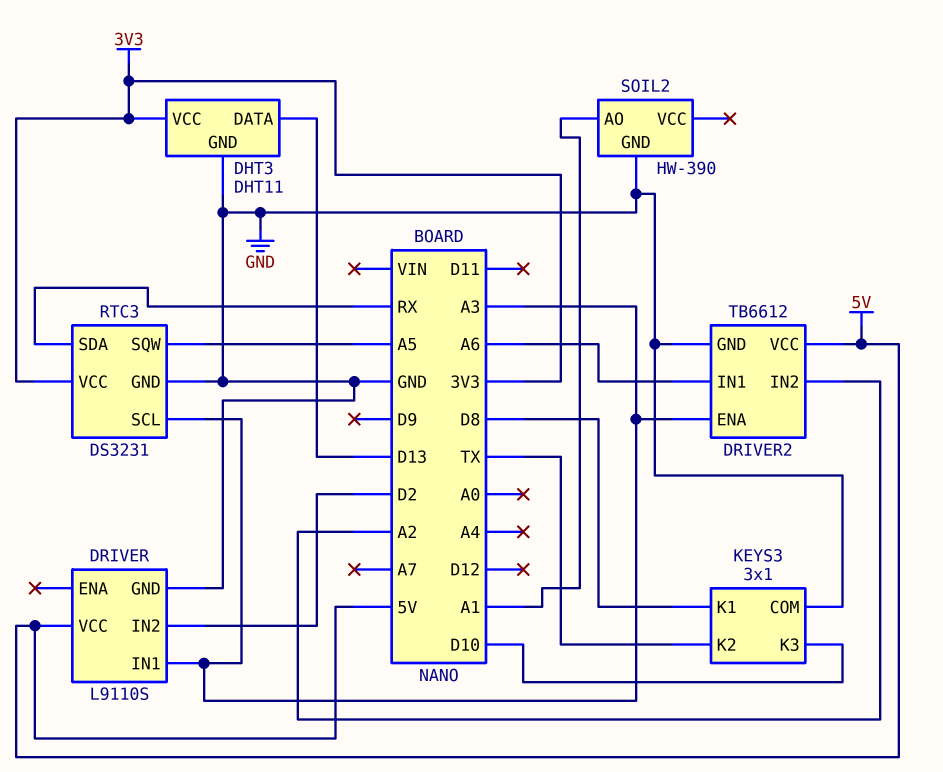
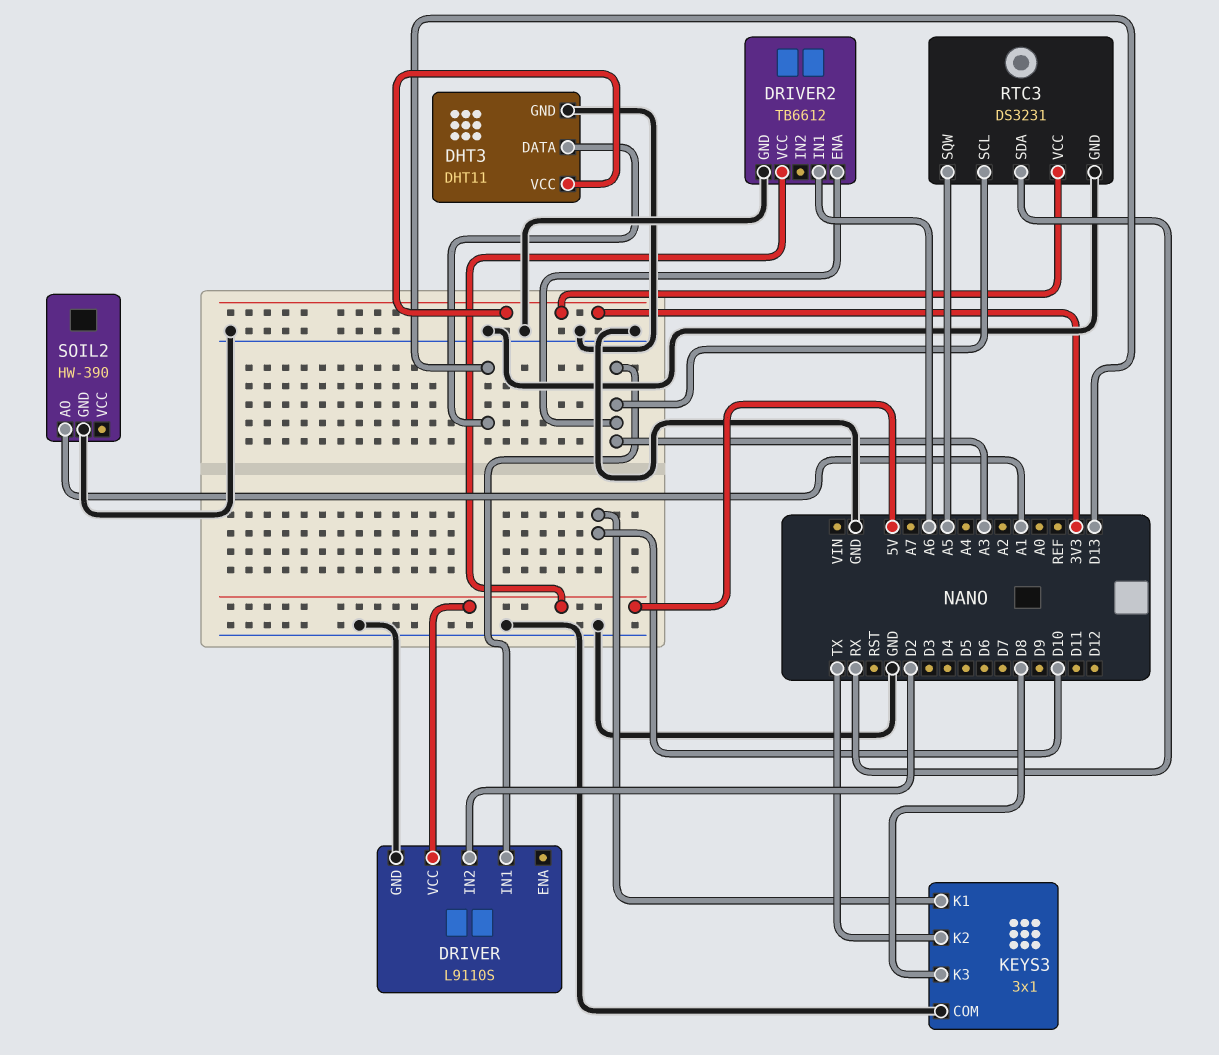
DRIVER2 pin IN2: A2 -> none
KEYS3 pin K1: D8 -> D10
KEYS3 pin K3: D10 -> D8

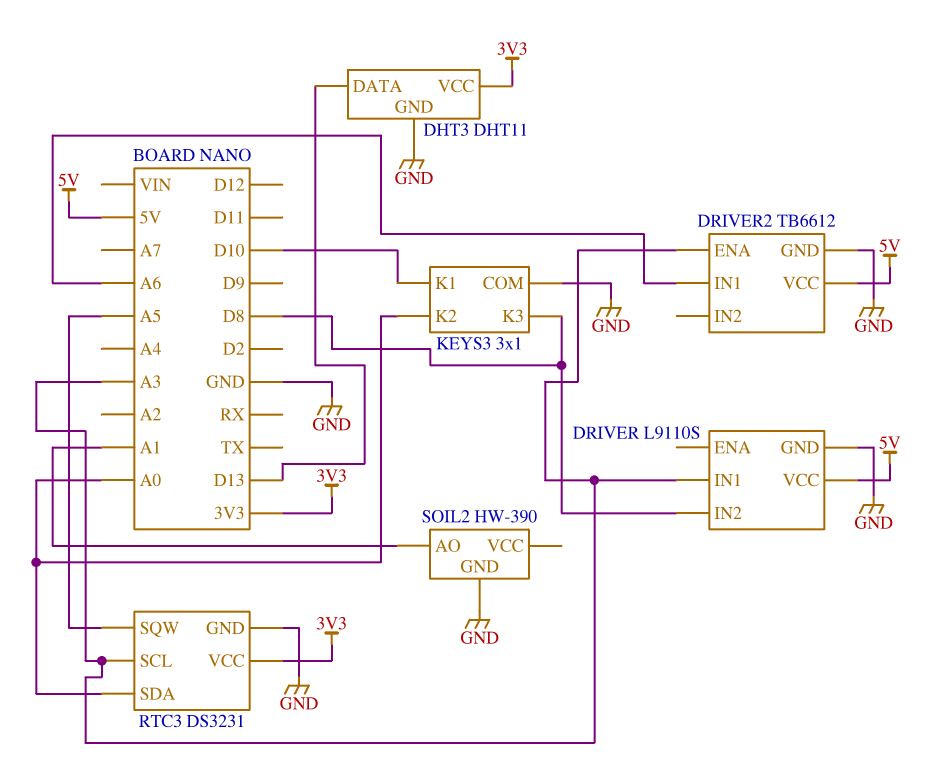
DRIVER pin IN2: D2 -> D8
KEYS3 pin K2: TX -> A0
RTC3 pin SDA: RX -> A0

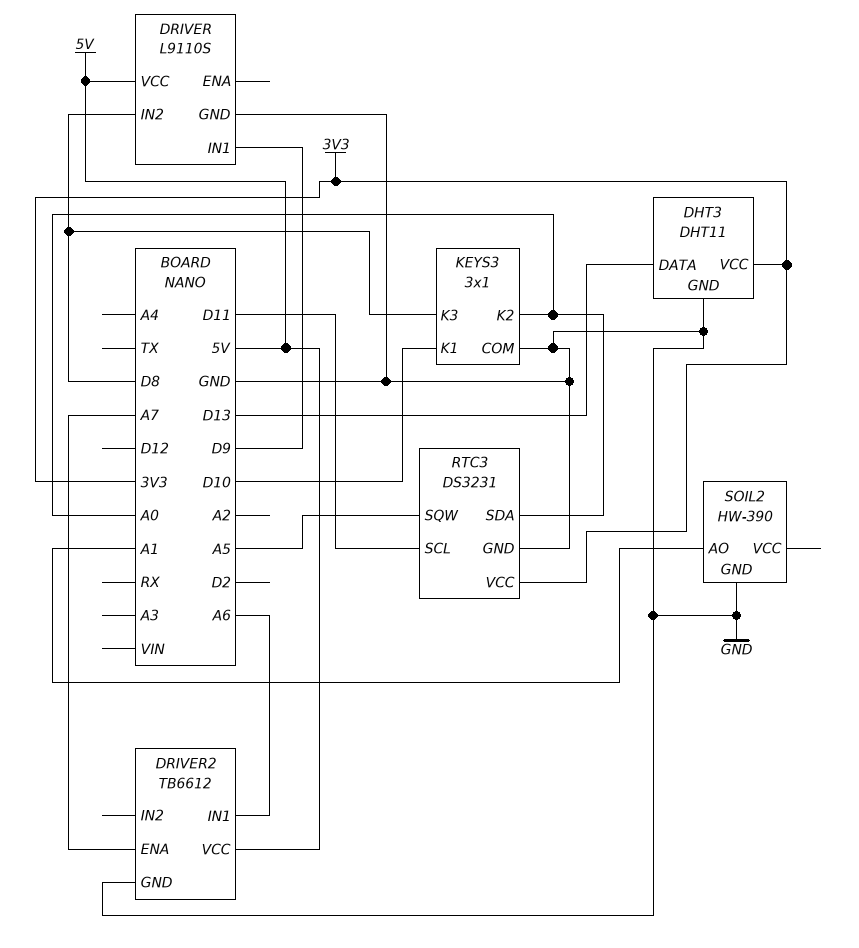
DRIVER pin IN1: A3 -> D9
DRIVER2 pin ENA: A3 -> A7
RTC3 pin SCL: A3 -> D11

